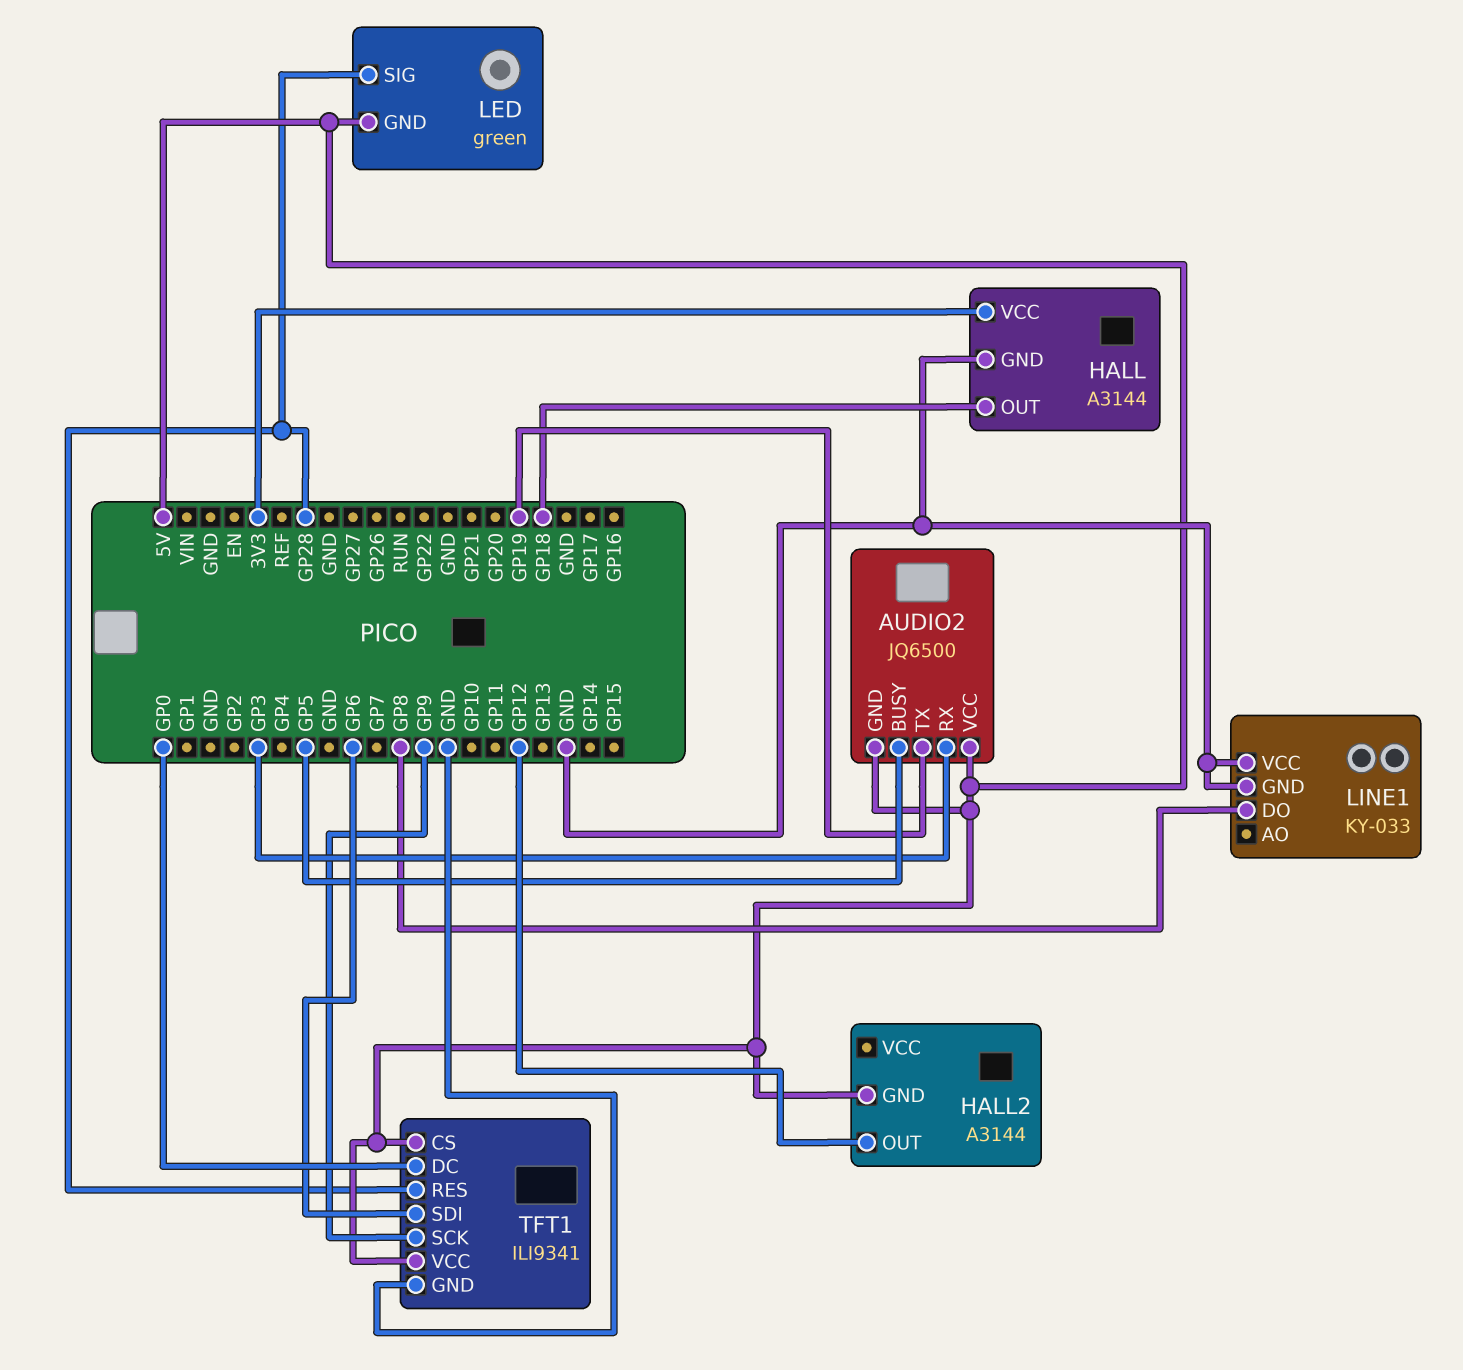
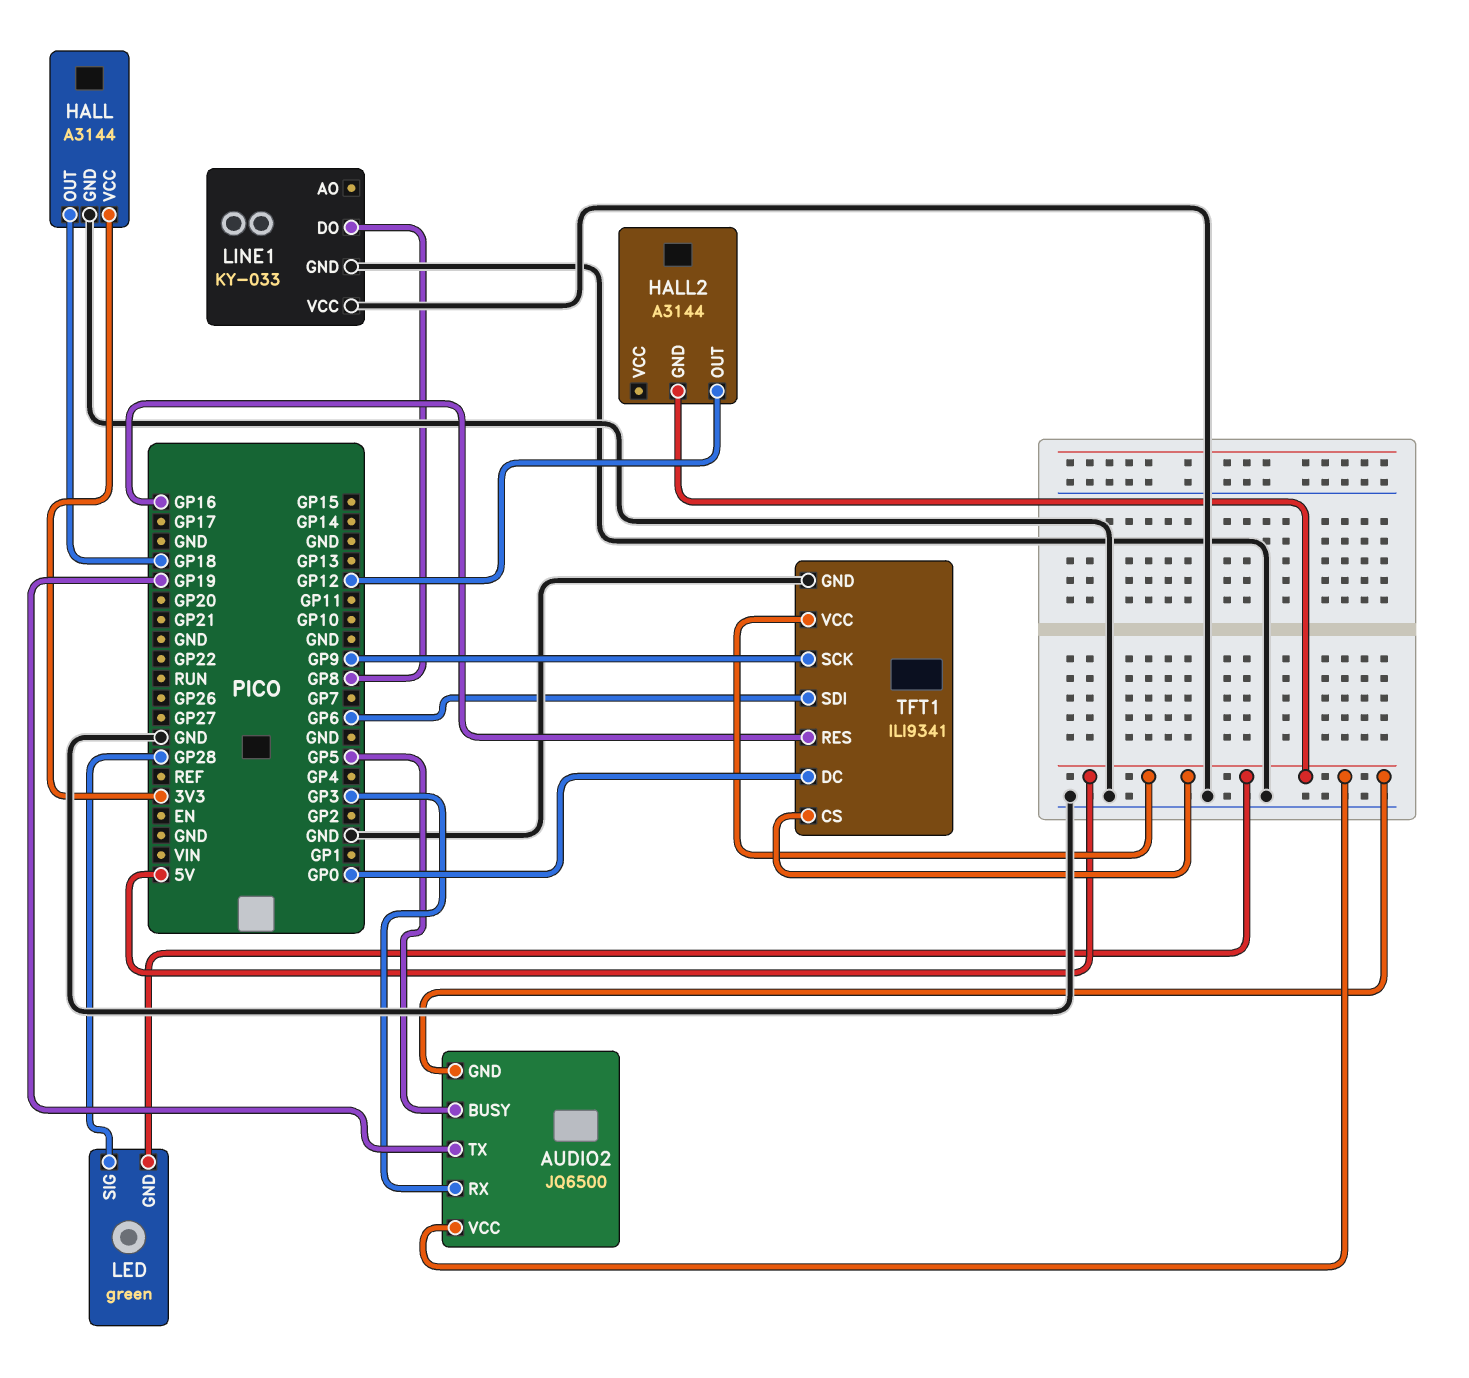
TFT1 pin RES: GP28 -> GP16

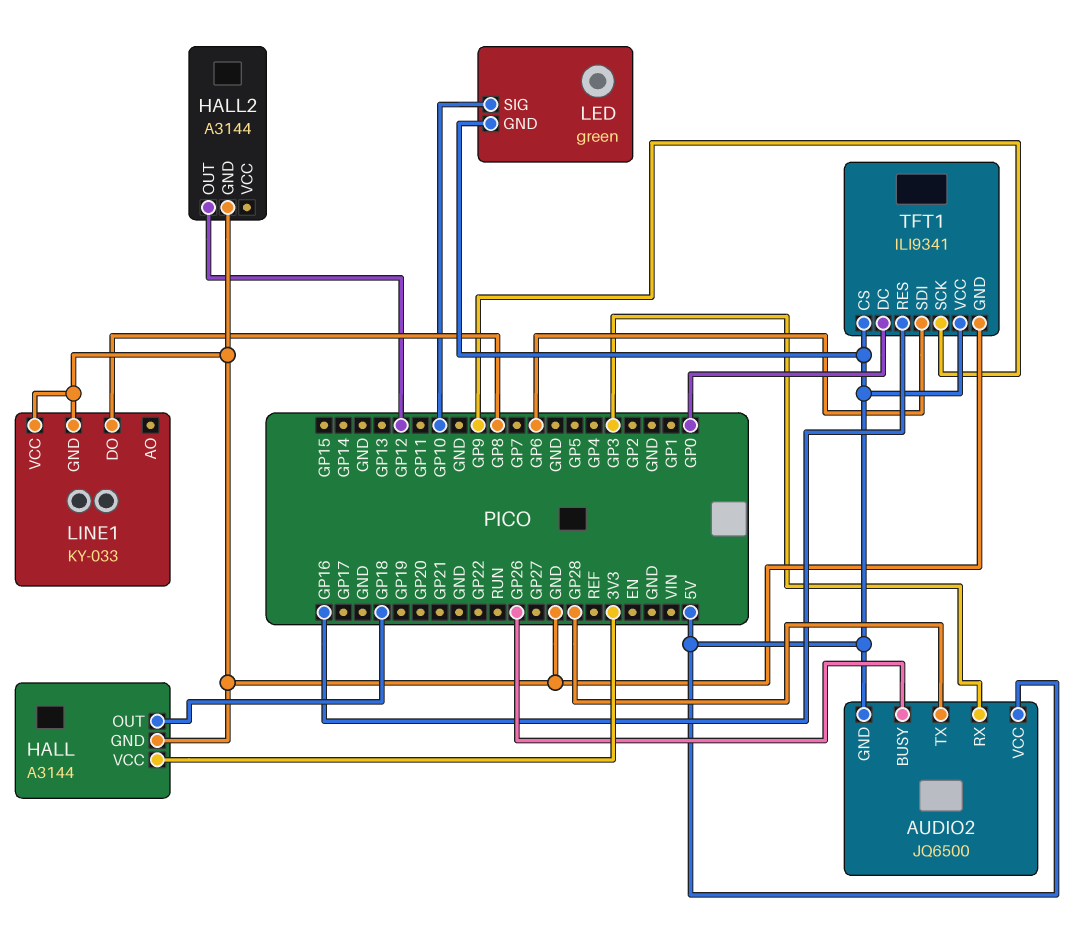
AUDIO2 pin BUSY: GP5 -> GP26
AUDIO2 pin TX: GP19 -> GP28
HALL2 pin GND: 5V -> GND
LED pin SIG: GP28 -> GP10

